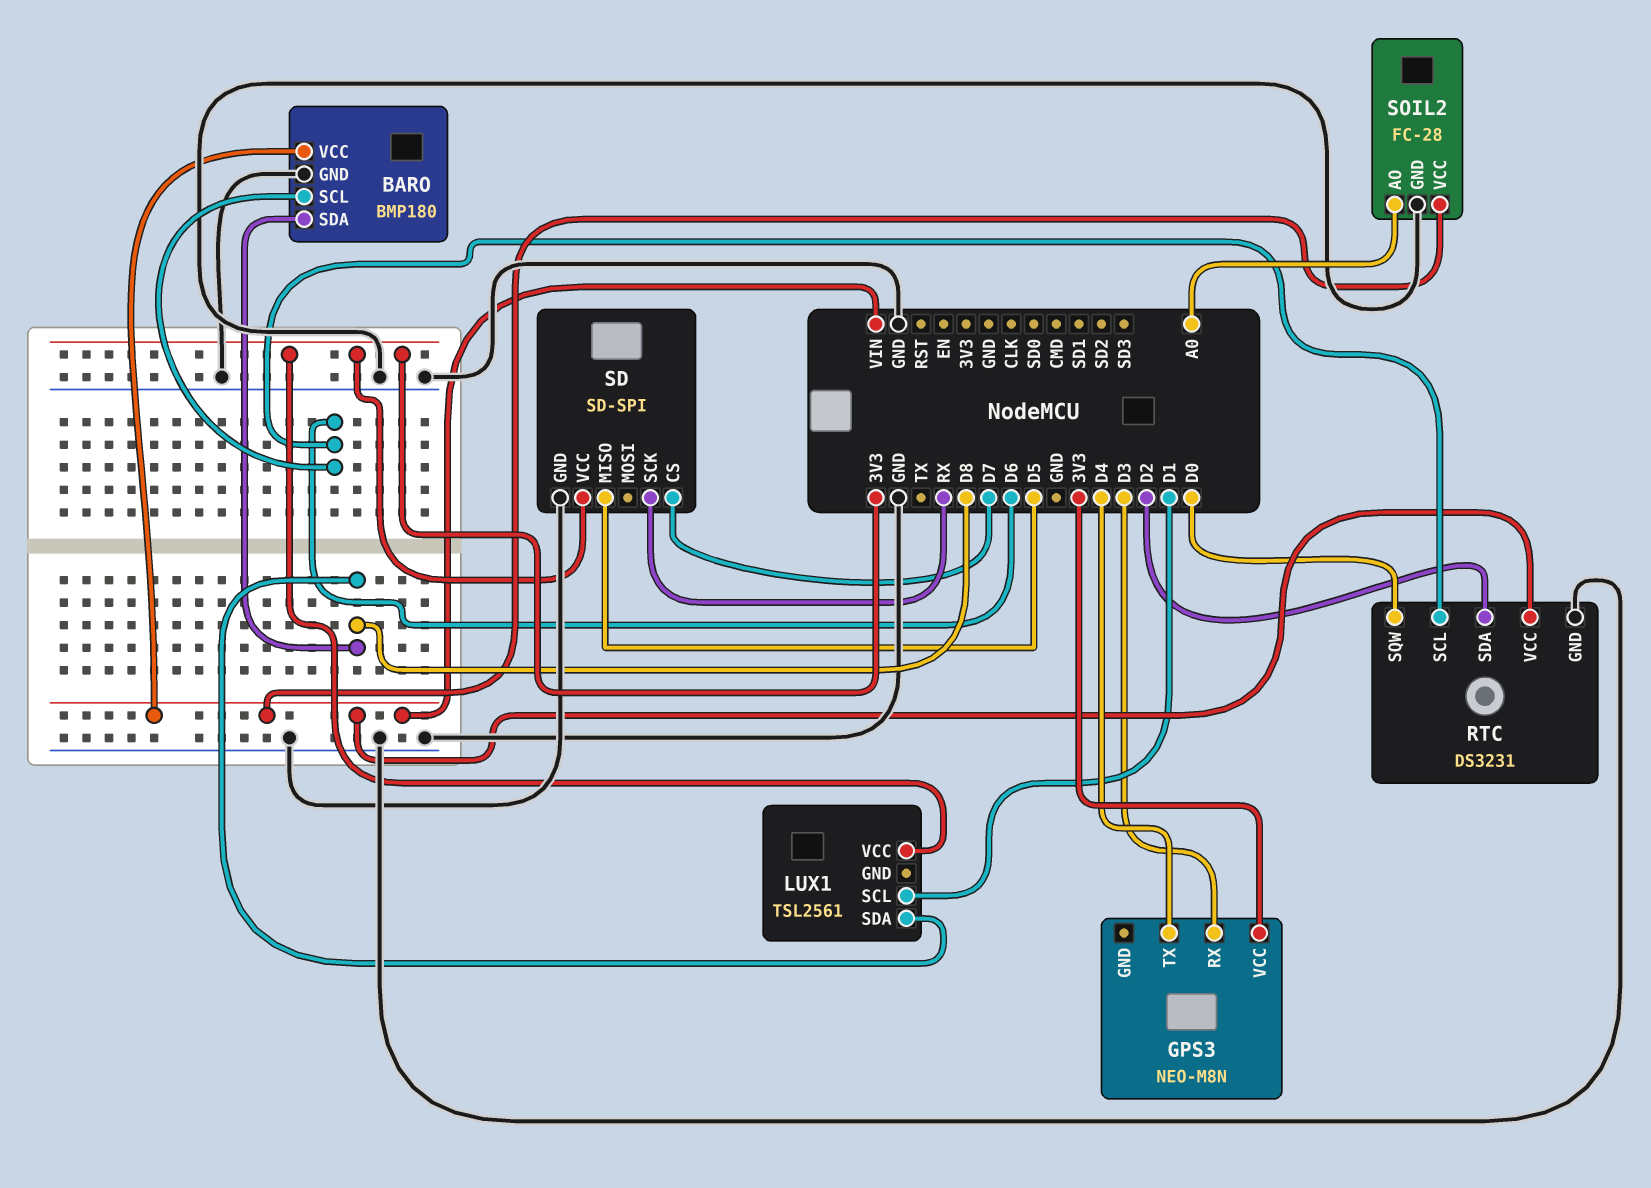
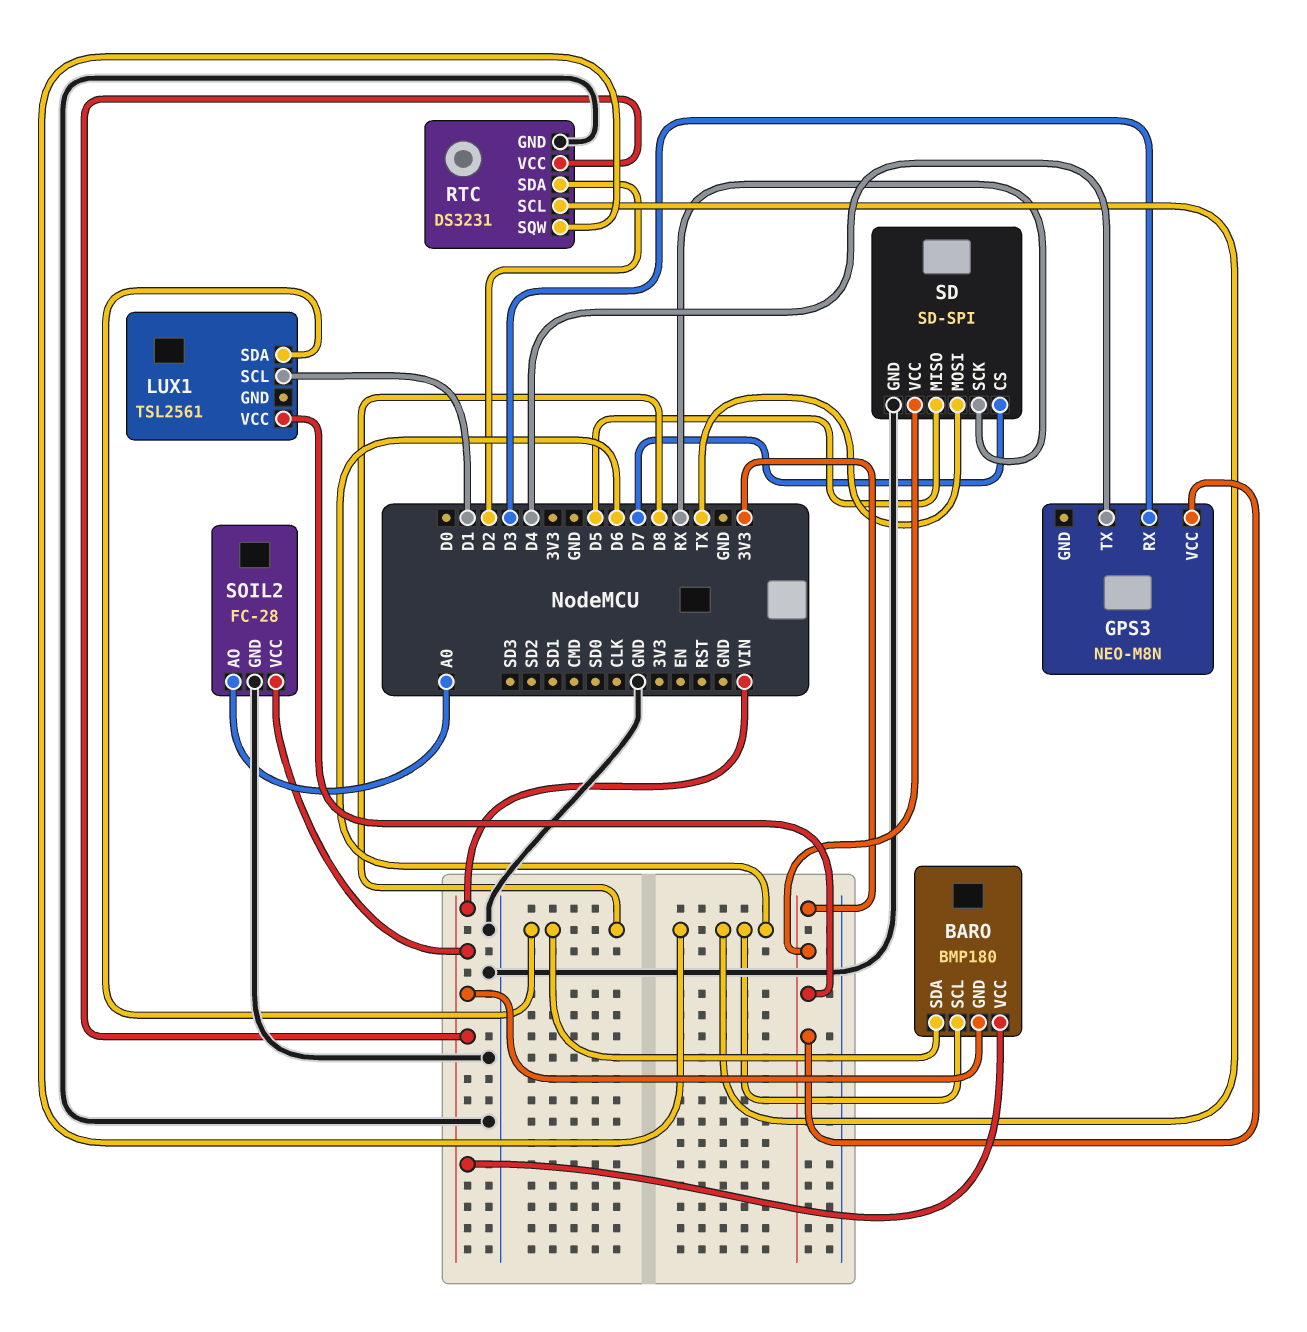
BARO pin GND: GND -> VIN
RTC pin SQW: D0 -> D6
SD pin MOSI: none -> TX

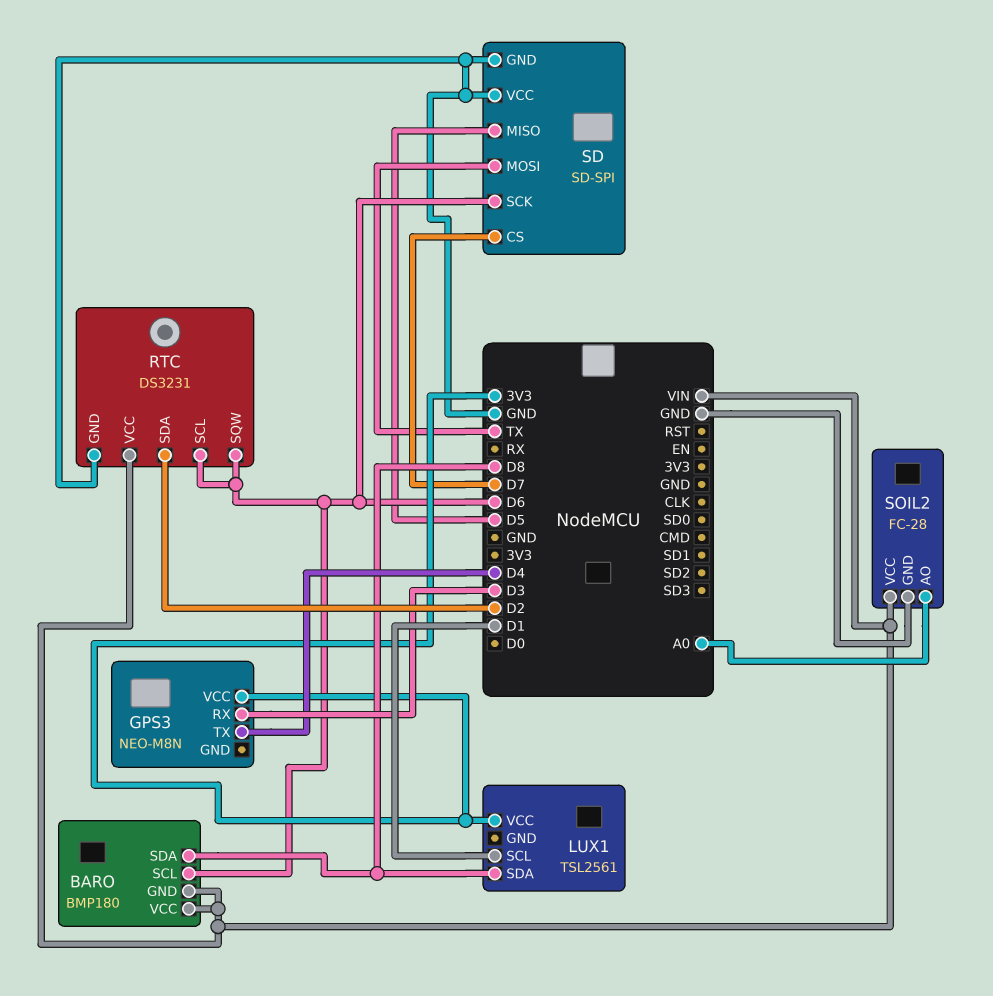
SD pin SCK: RX -> D6
SD pin VCC: 3V3 -> GND

